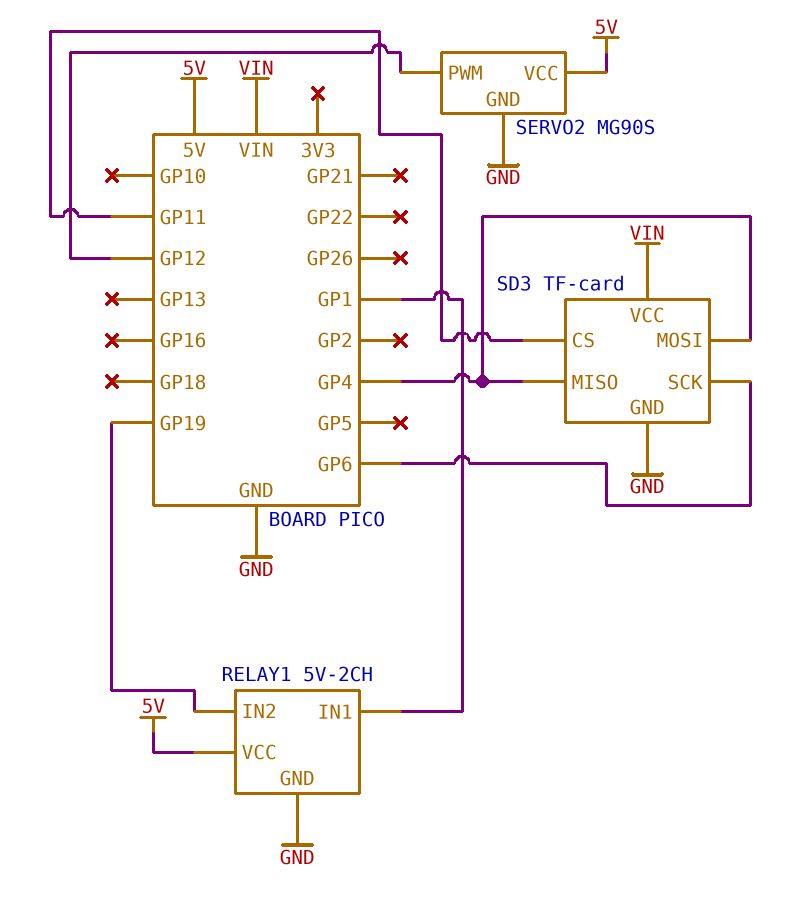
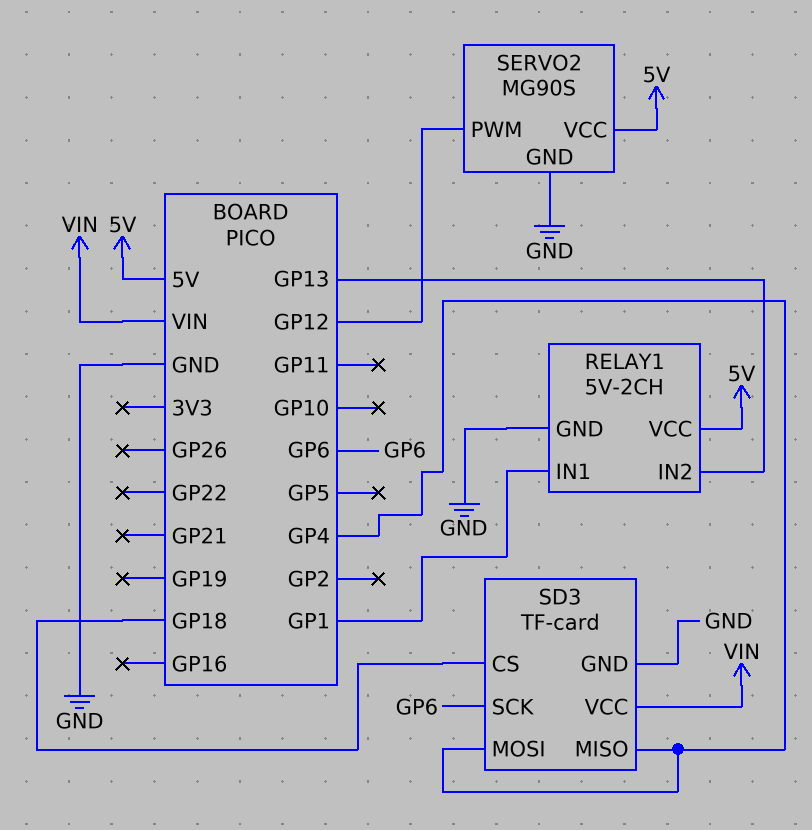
RELAY1 pin IN2: GP19 -> GP13
SD3 pin CS: GP11 -> GP18

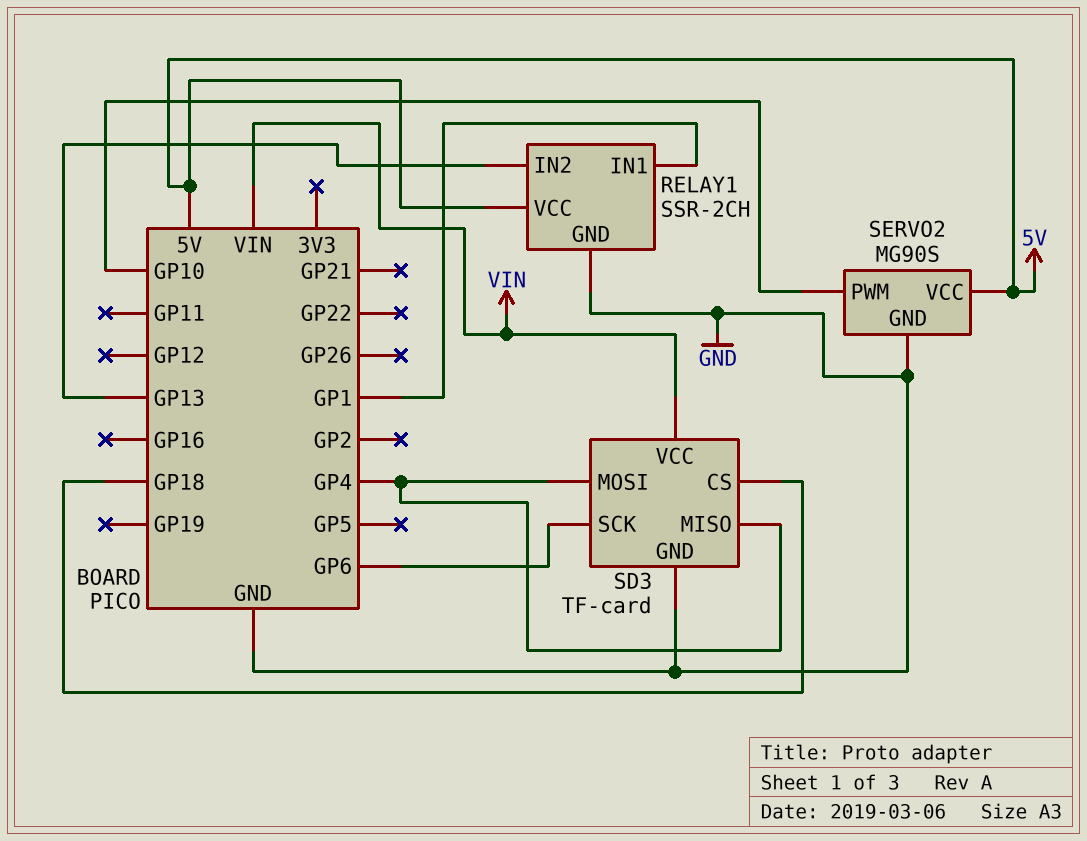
RELAY1: 5V-2CH -> SSR-2CH
SERVO2 pin PWM: GP12 -> GP10

